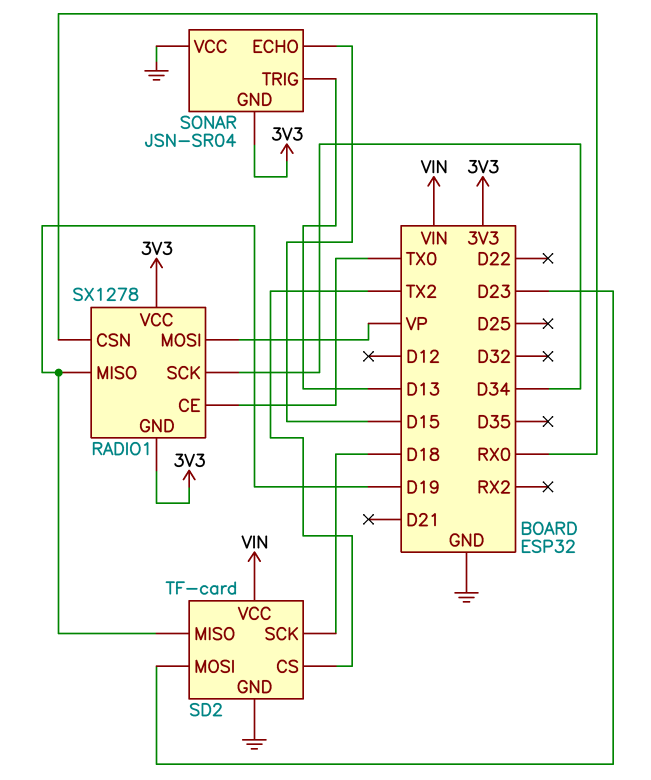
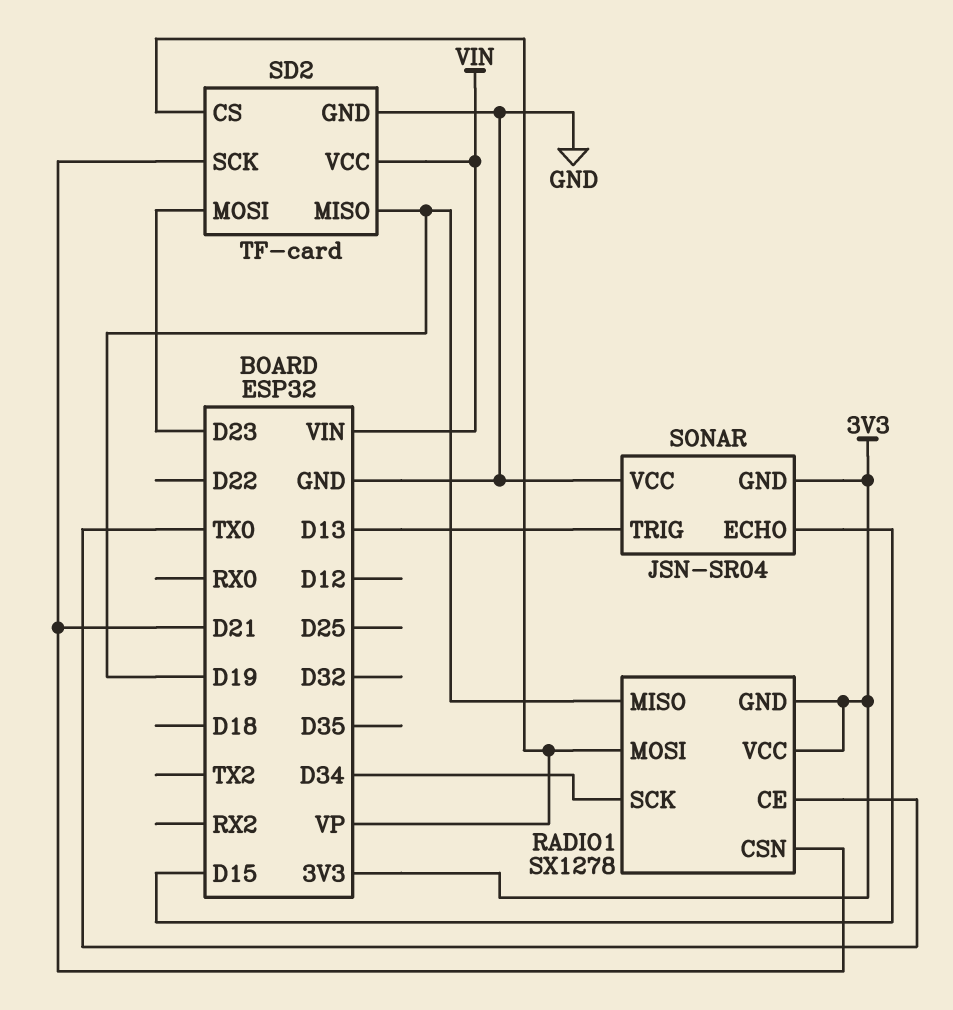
RADIO1 pin CSN: RX0 -> D21
SD2 pin CS: TX2 -> VP
SD2 pin SCK: D18 -> D21

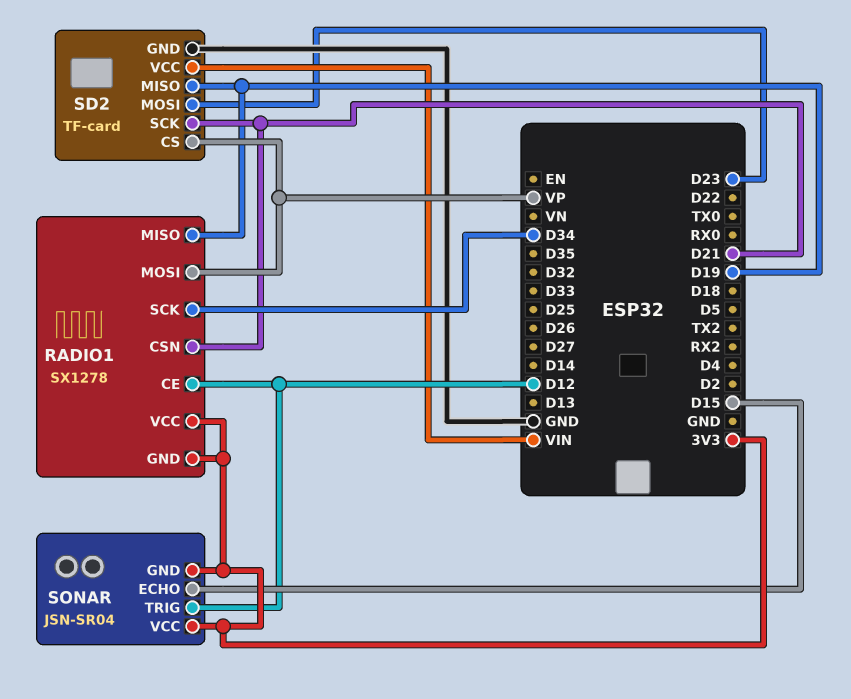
RADIO1 pin CE: TX0 -> D12
SONAR pin TRIG: D13 -> D12
SONAR pin VCC: GND -> 3V3

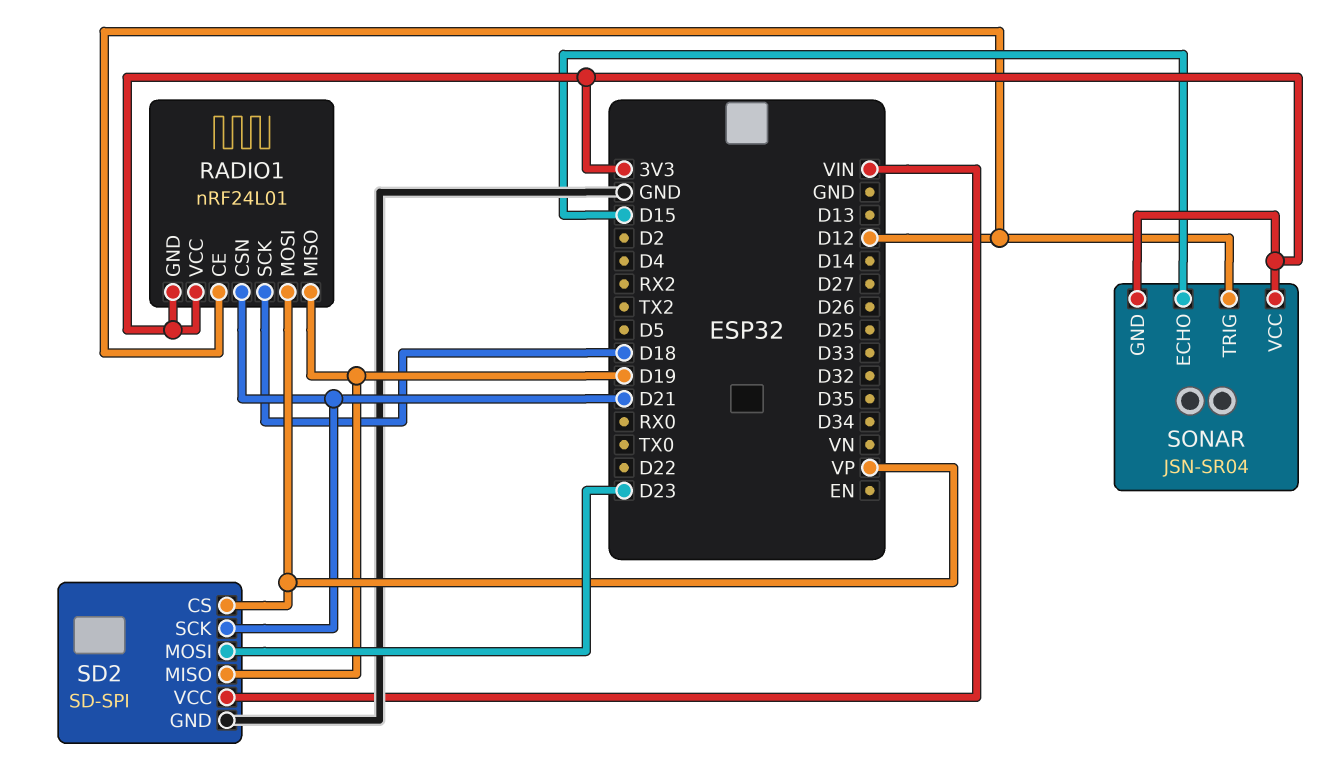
RADIO1: SX1278 -> nRF24L01
RADIO1 pin SCK: D34 -> D18
SD2: TF-card -> SD-SPI

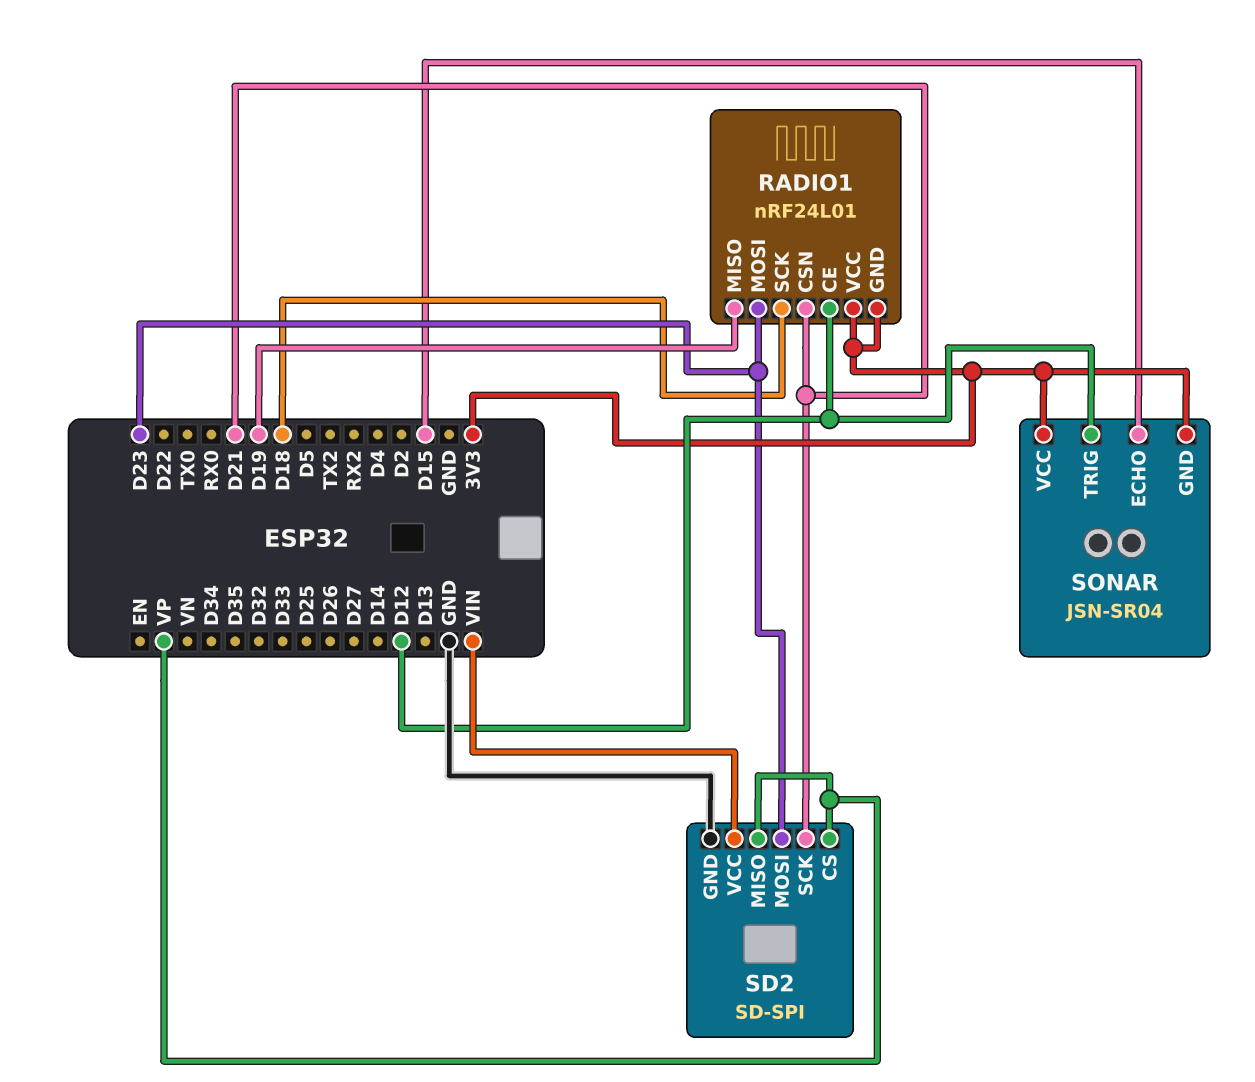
RADIO1 pin MOSI: VP -> D23
SD2 pin MISO: D19 -> VP

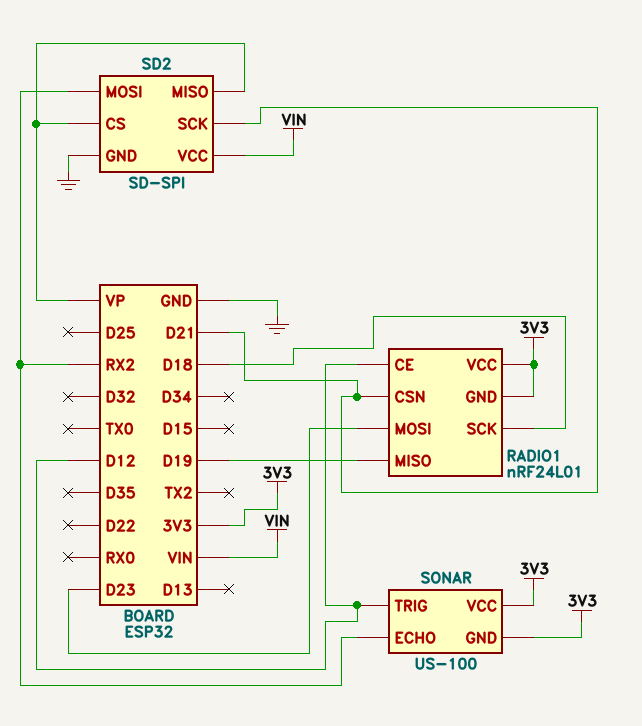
SD2 pin MOSI: D23 -> RX2
SONAR: JSN-SR04 -> US-100
SONAR pin ECHO: D15 -> RX2

